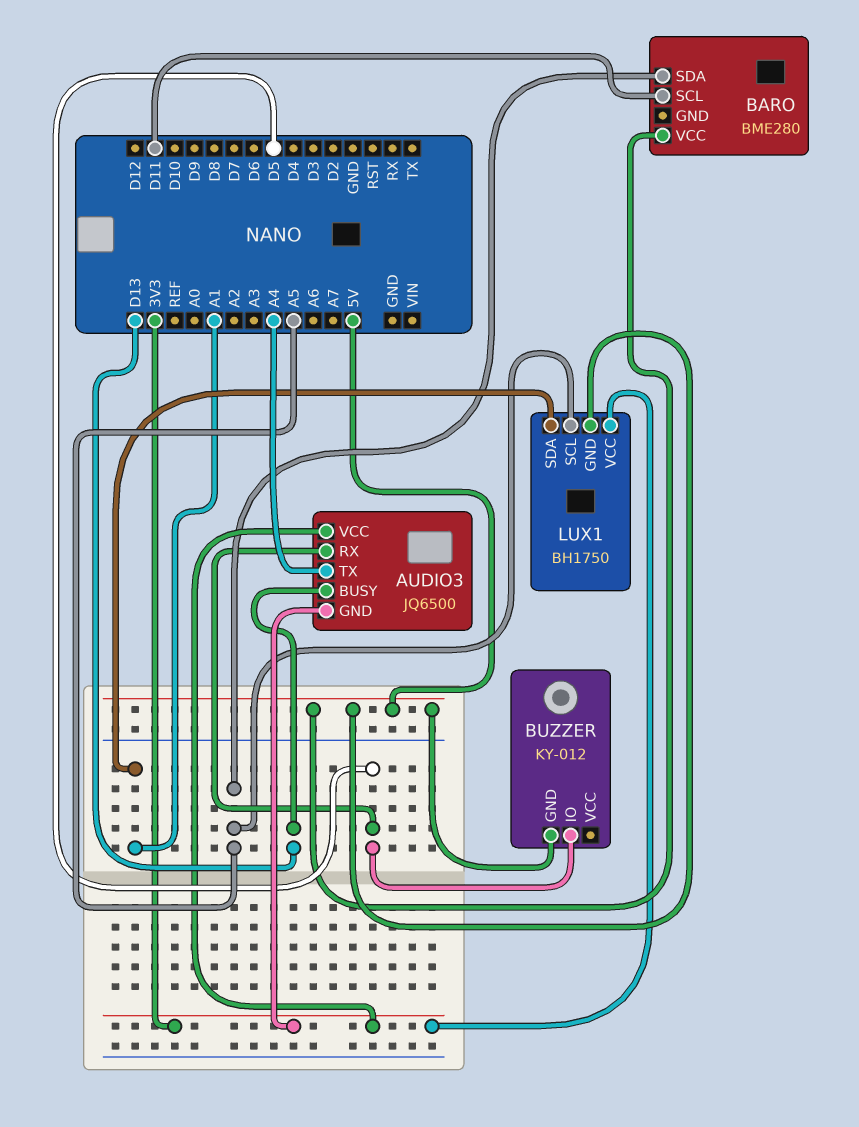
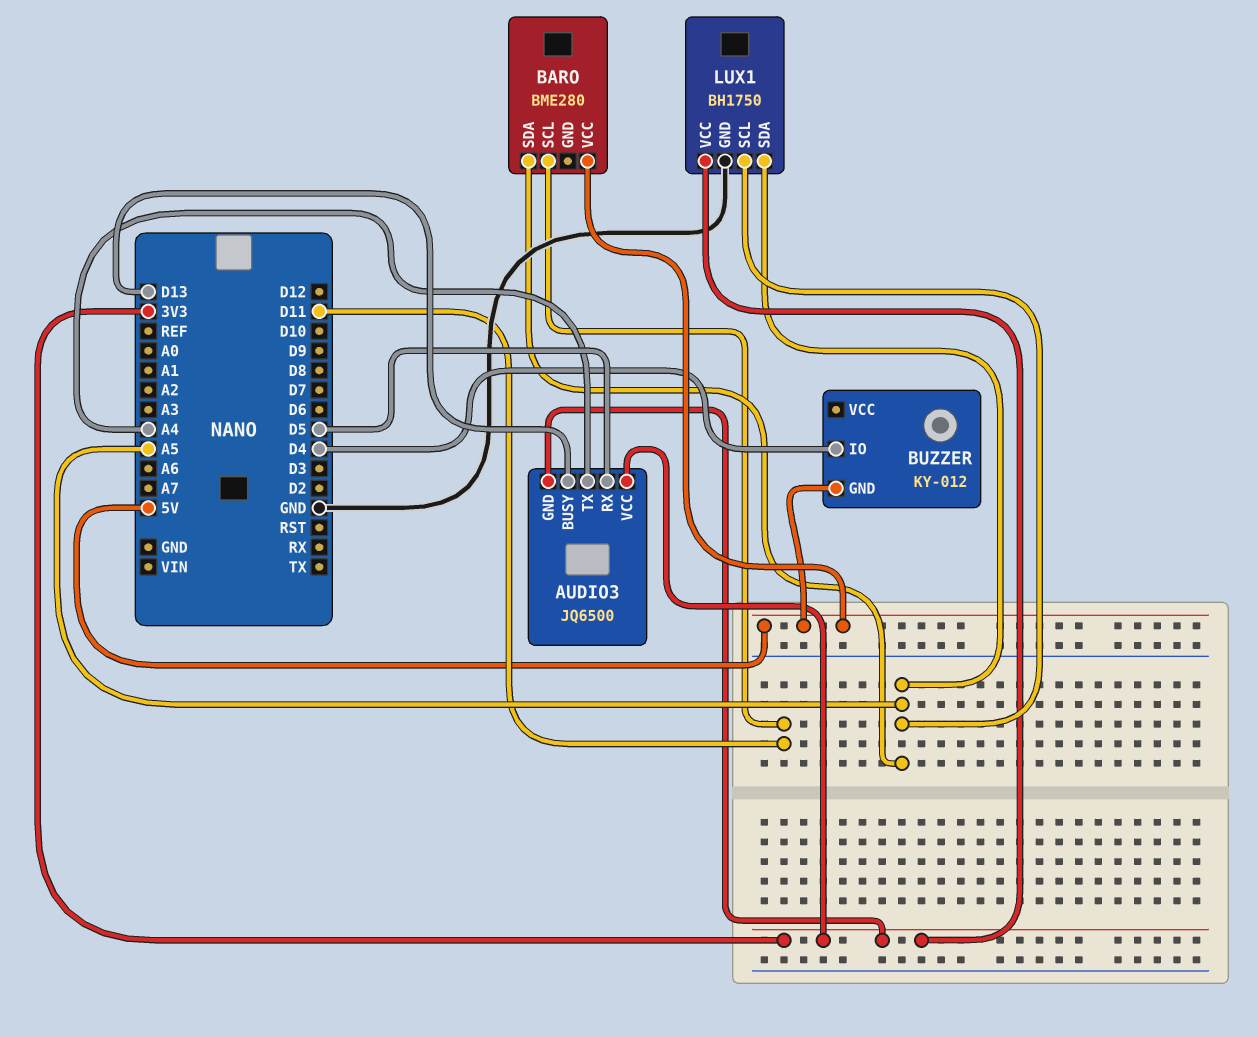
BUZZER pin IO: D5 -> D4
LUX1 pin GND: 5V -> GND
LUX1 pin SDA: A1 -> A5

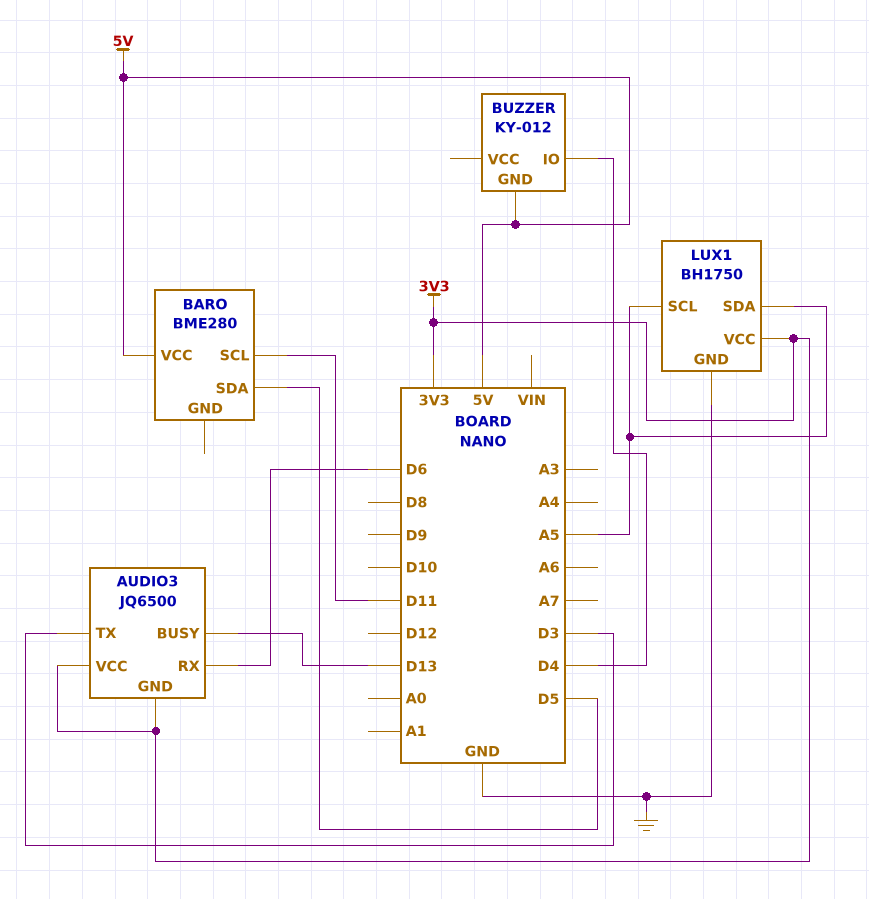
AUDIO3 pin RX: D5 -> D6
AUDIO3 pin TX: A4 -> D3
BARO pin SDA: A5 -> D5

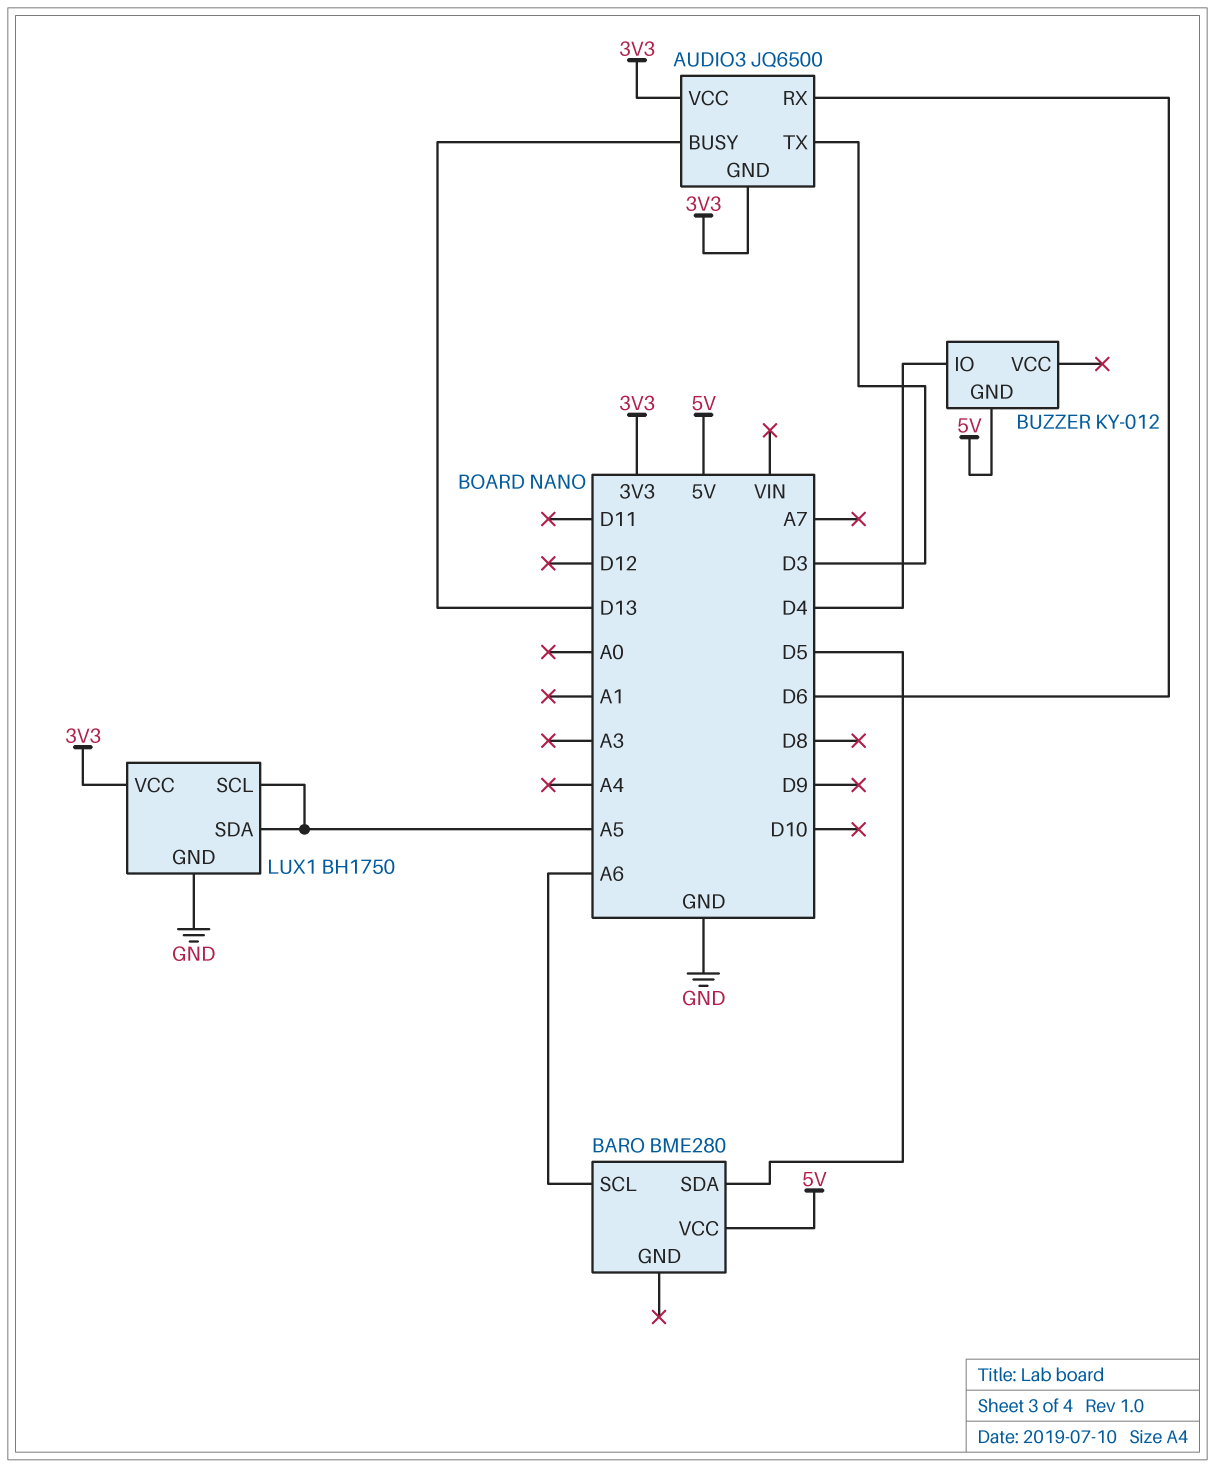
BARO pin SCL: D11 -> A6

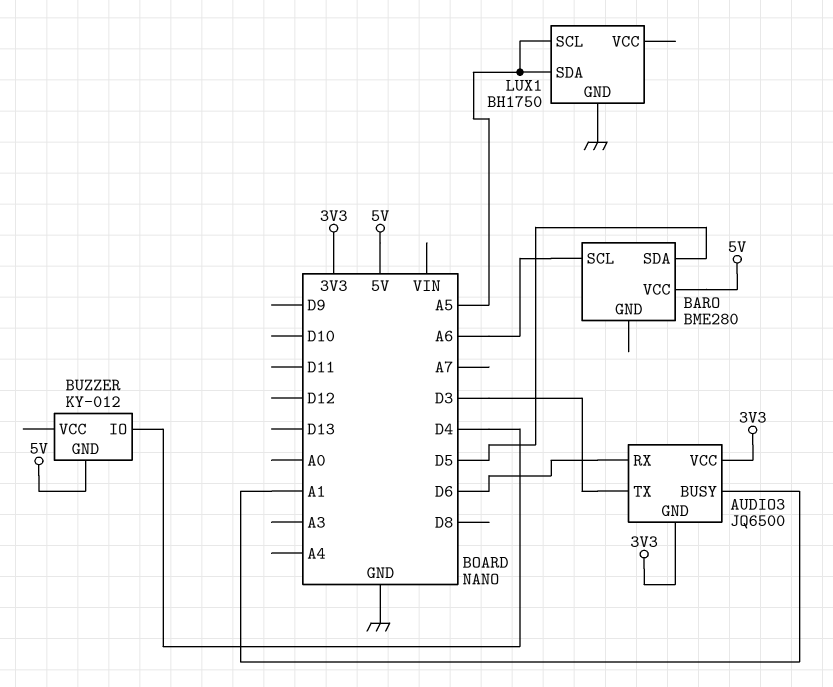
AUDIO3 pin BUSY: D13 -> A1
LUX1 pin VCC: 3V3 -> none

